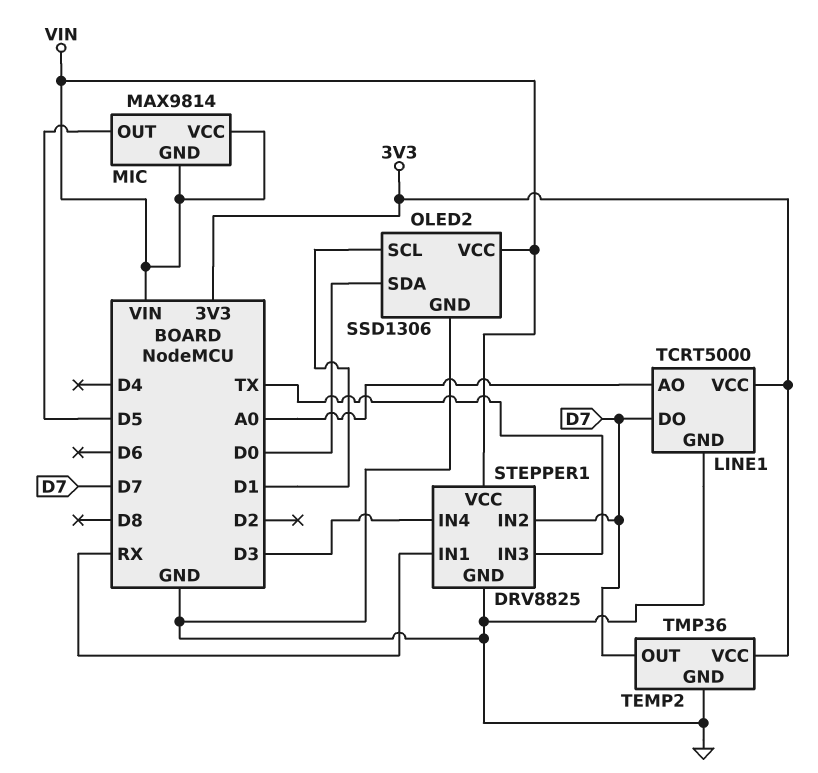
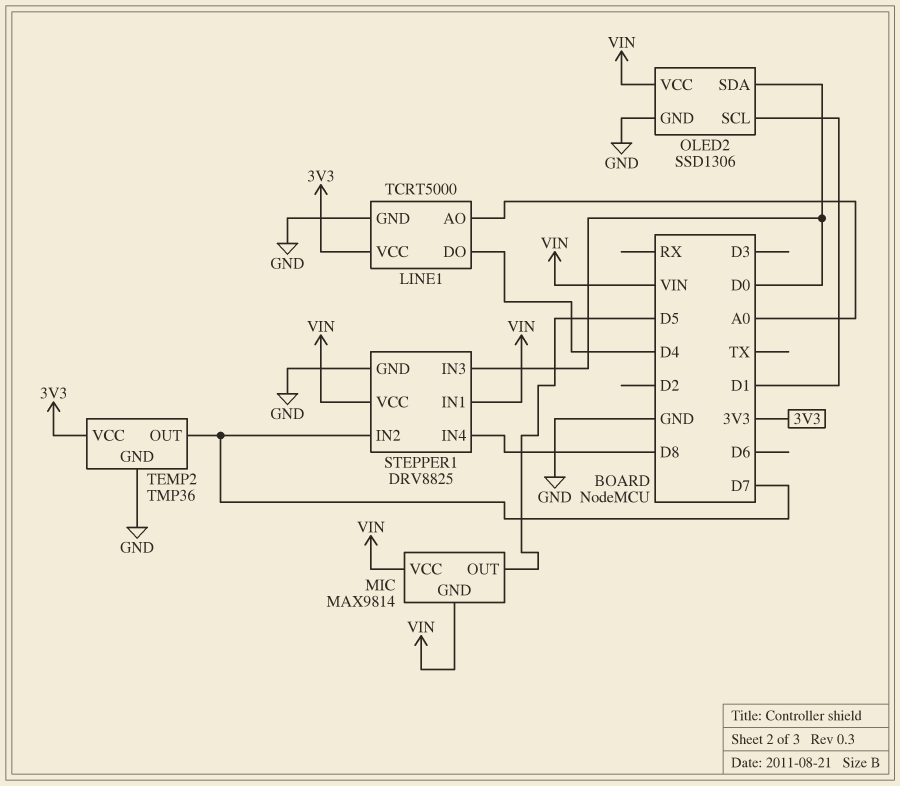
LINE1 pin DO: D7 -> D4
STEPPER1 pin IN1: RX -> VIN
STEPPER1 pin IN3: TX -> D0
STEPPER1 pin IN4: D3 -> D8

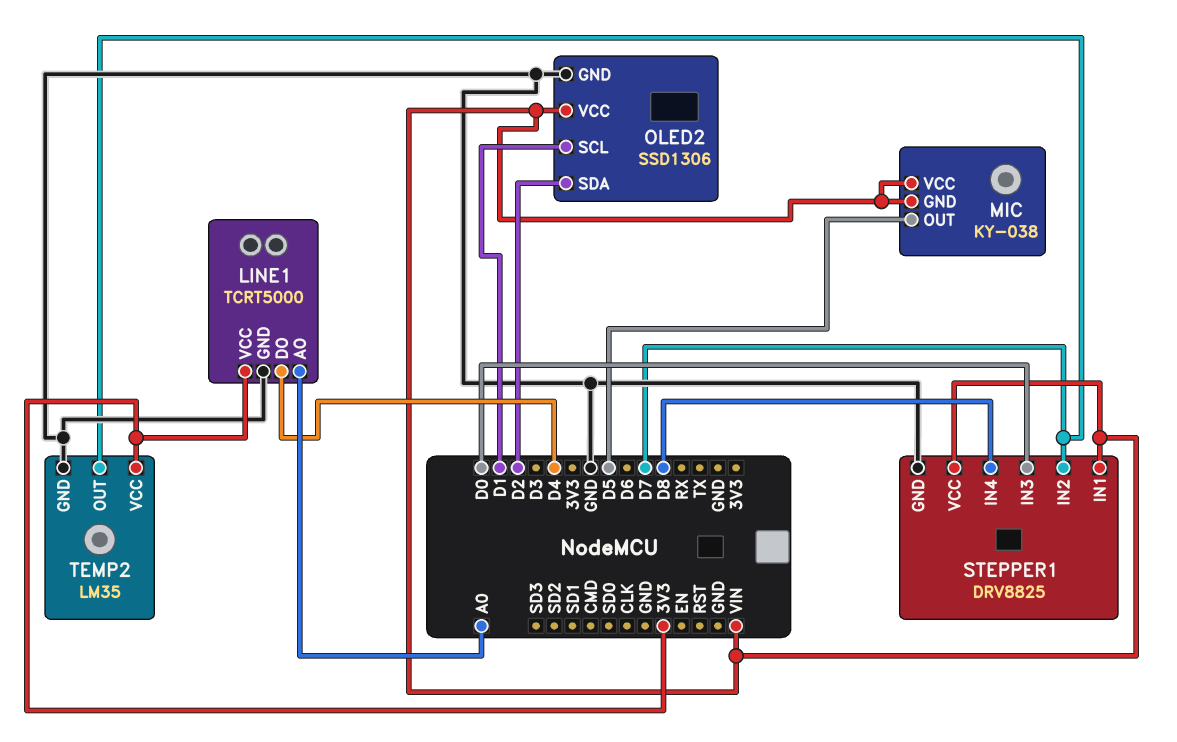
MIC: MAX9814 -> KY-038
OLED2 pin SDA: D0 -> D2
TEMP2: TMP36 -> LM35

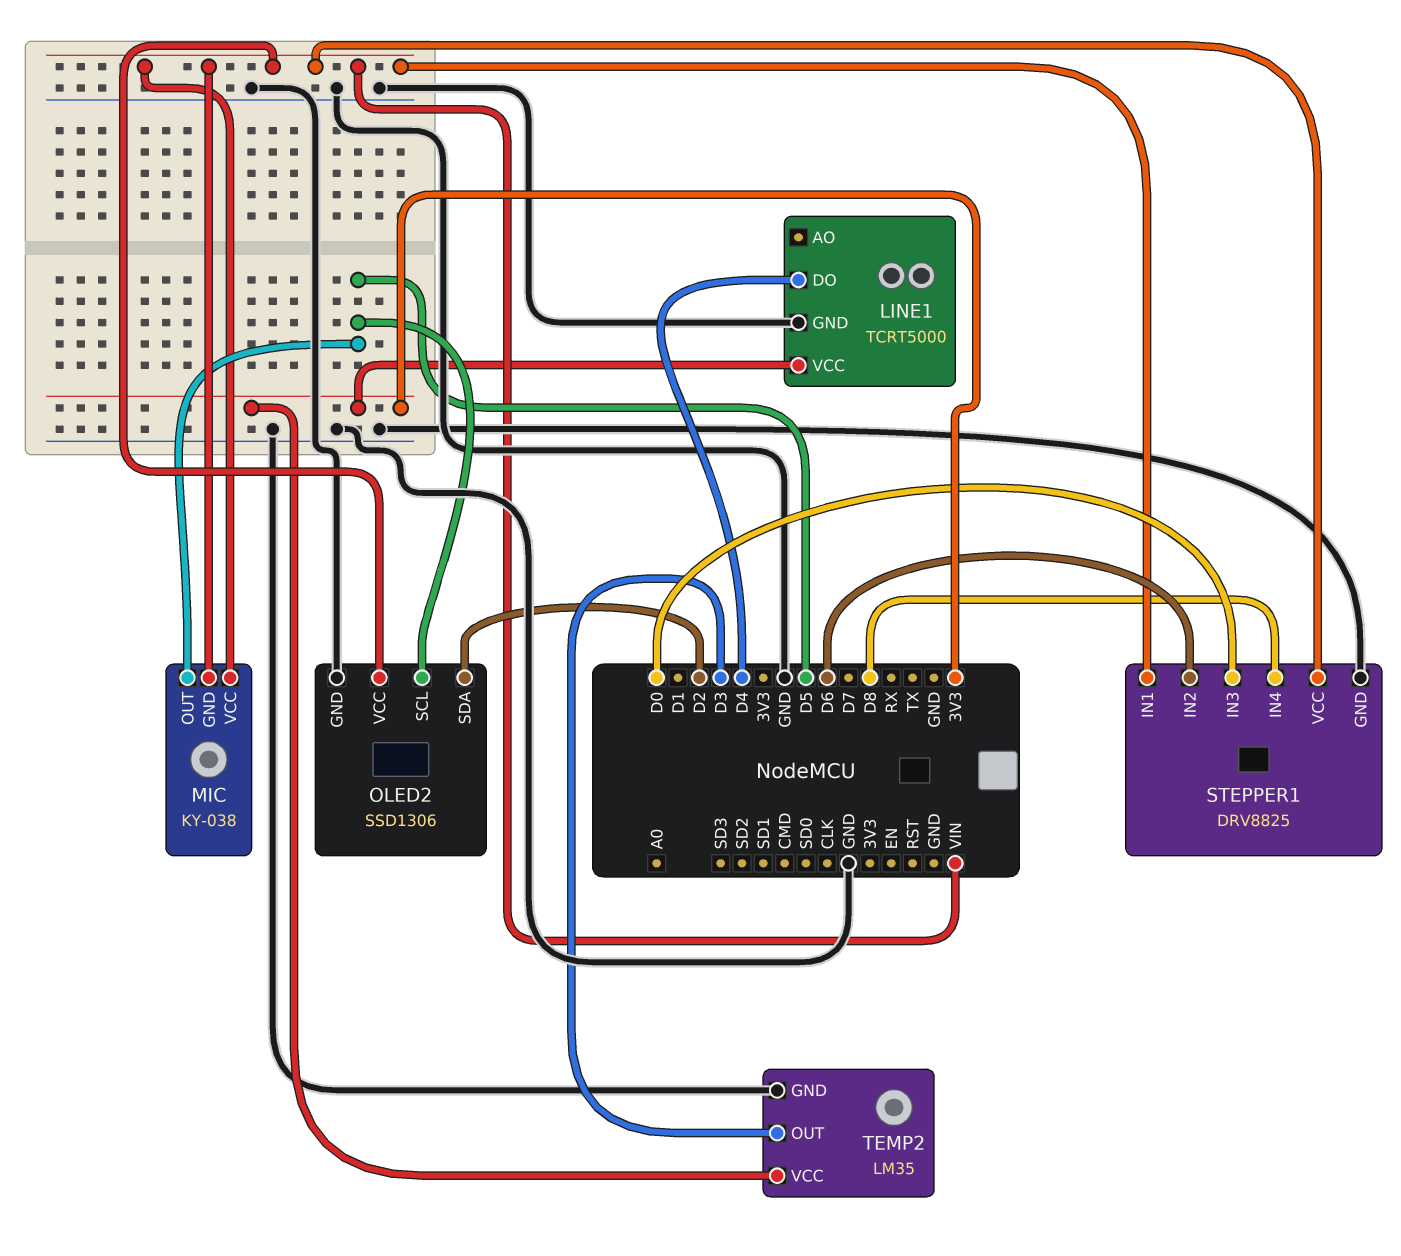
LINE1 pin AO: A0 -> none
OLED2 pin SCL: D1 -> D5
STEPPER1 pin IN2: D7 -> D6
TEMP2 pin OUT: D7 -> D3

